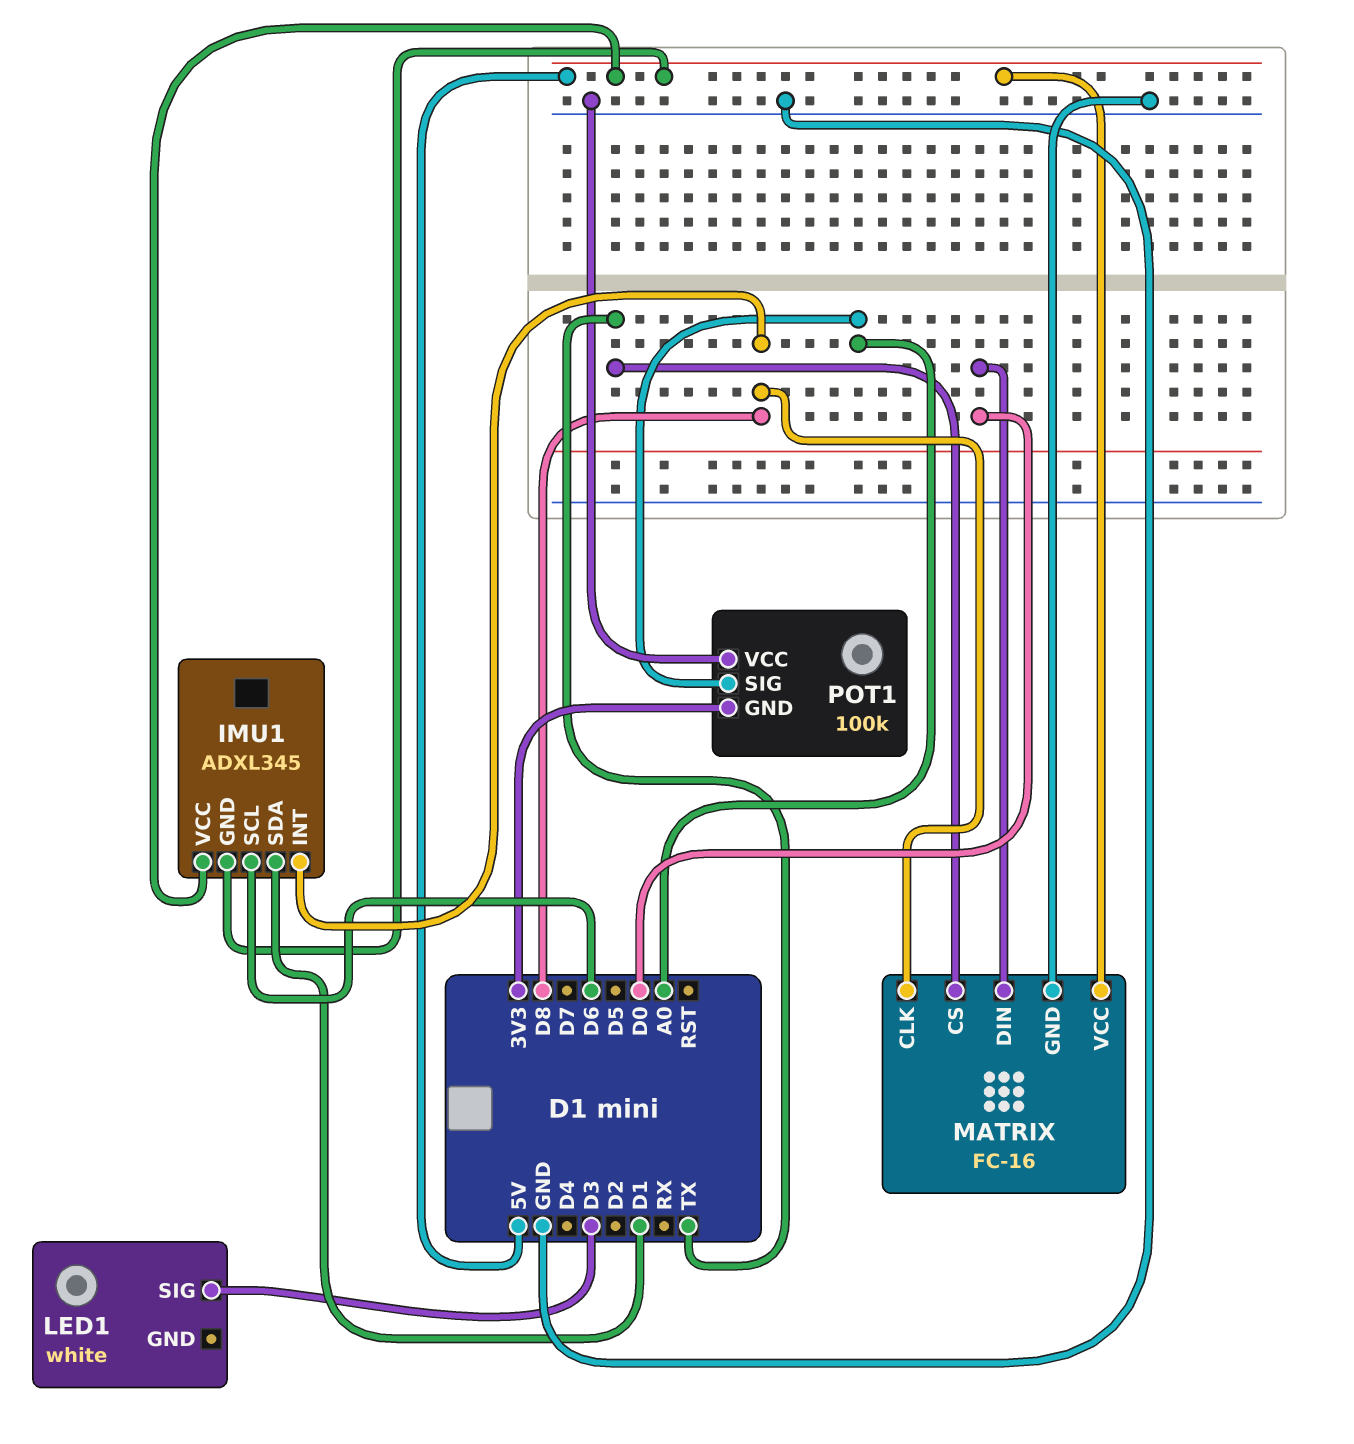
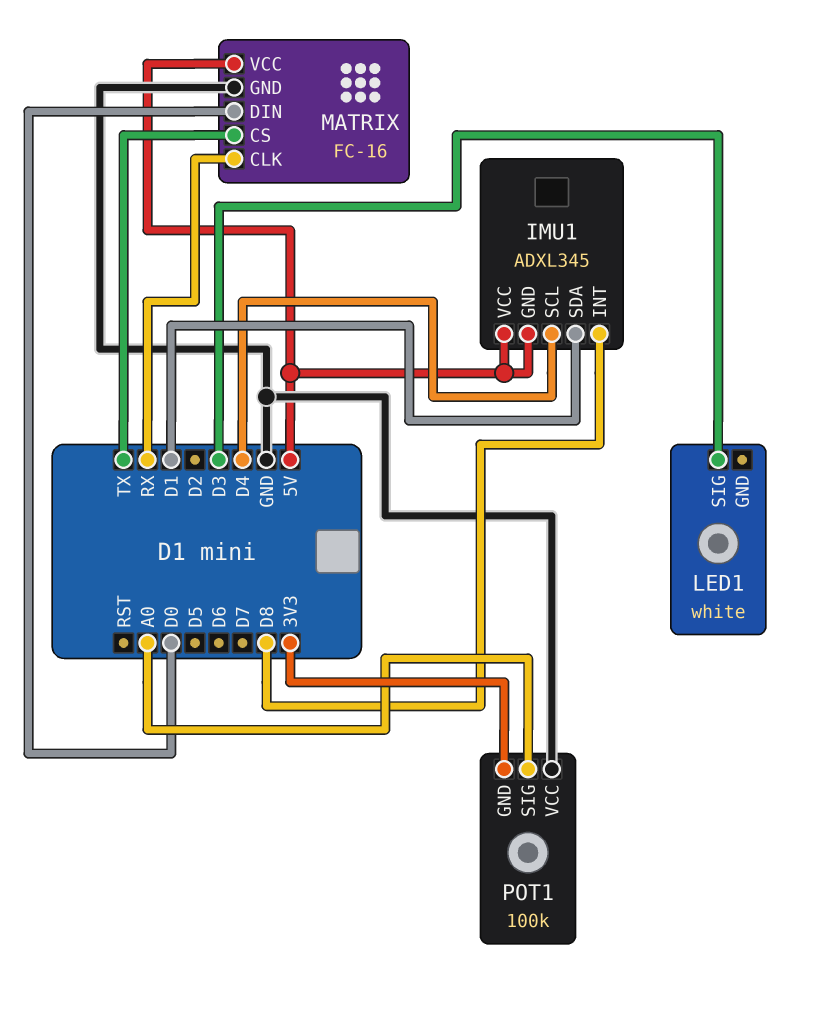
IMU1 pin SCL: D6 -> D4
MATRIX pin CLK: D8 -> RX

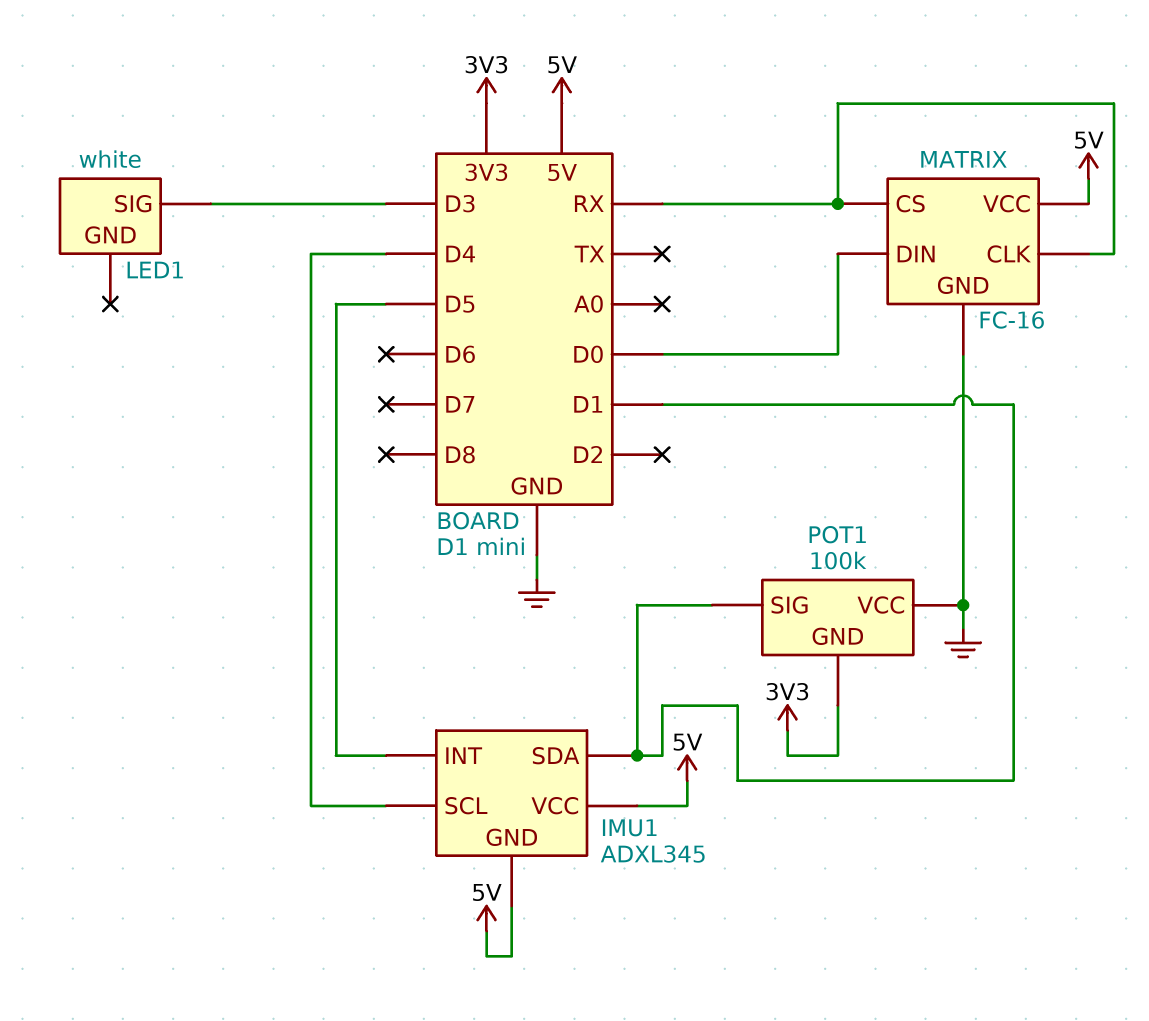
IMU1 pin INT: D8 -> D5
MATRIX pin CS: TX -> RX
POT1 pin SIG: A0 -> D1

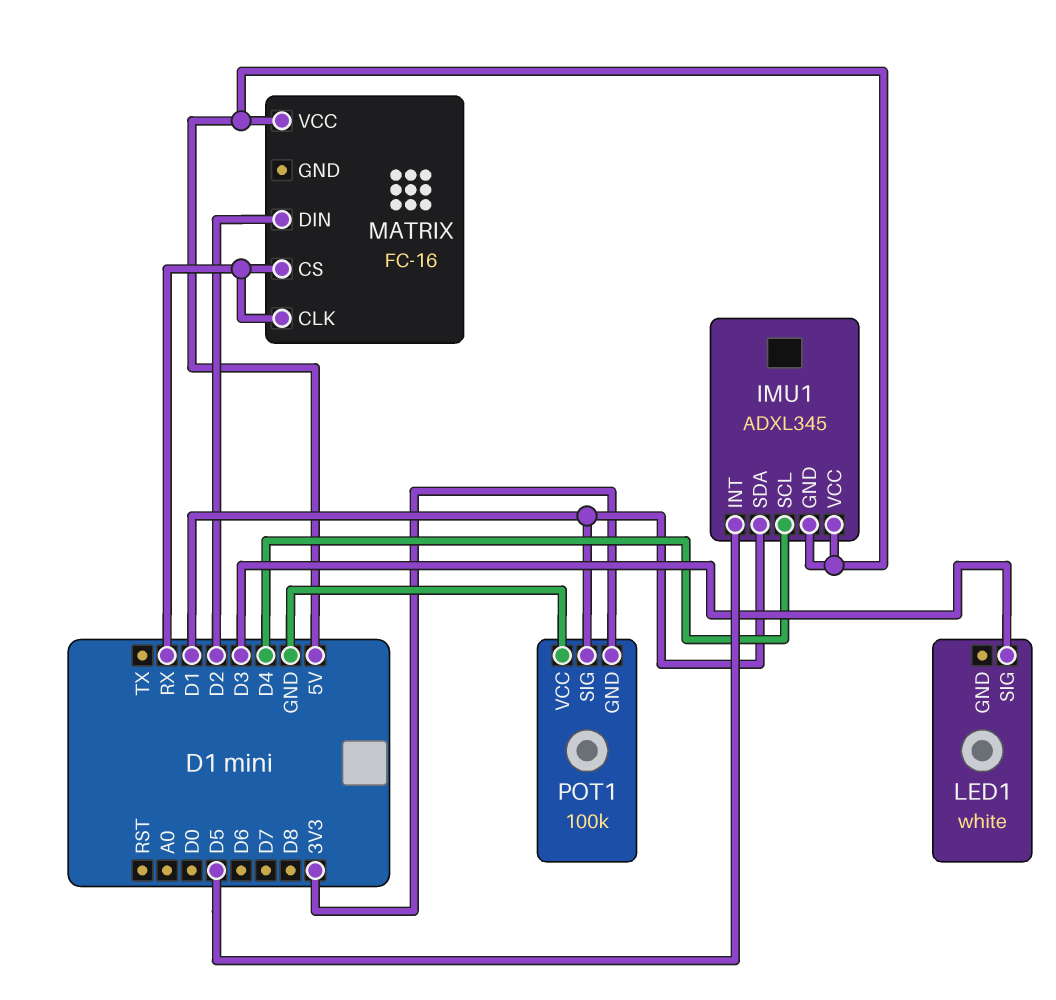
MATRIX pin DIN: D0 -> D2
MATRIX pin GND: GND -> none

